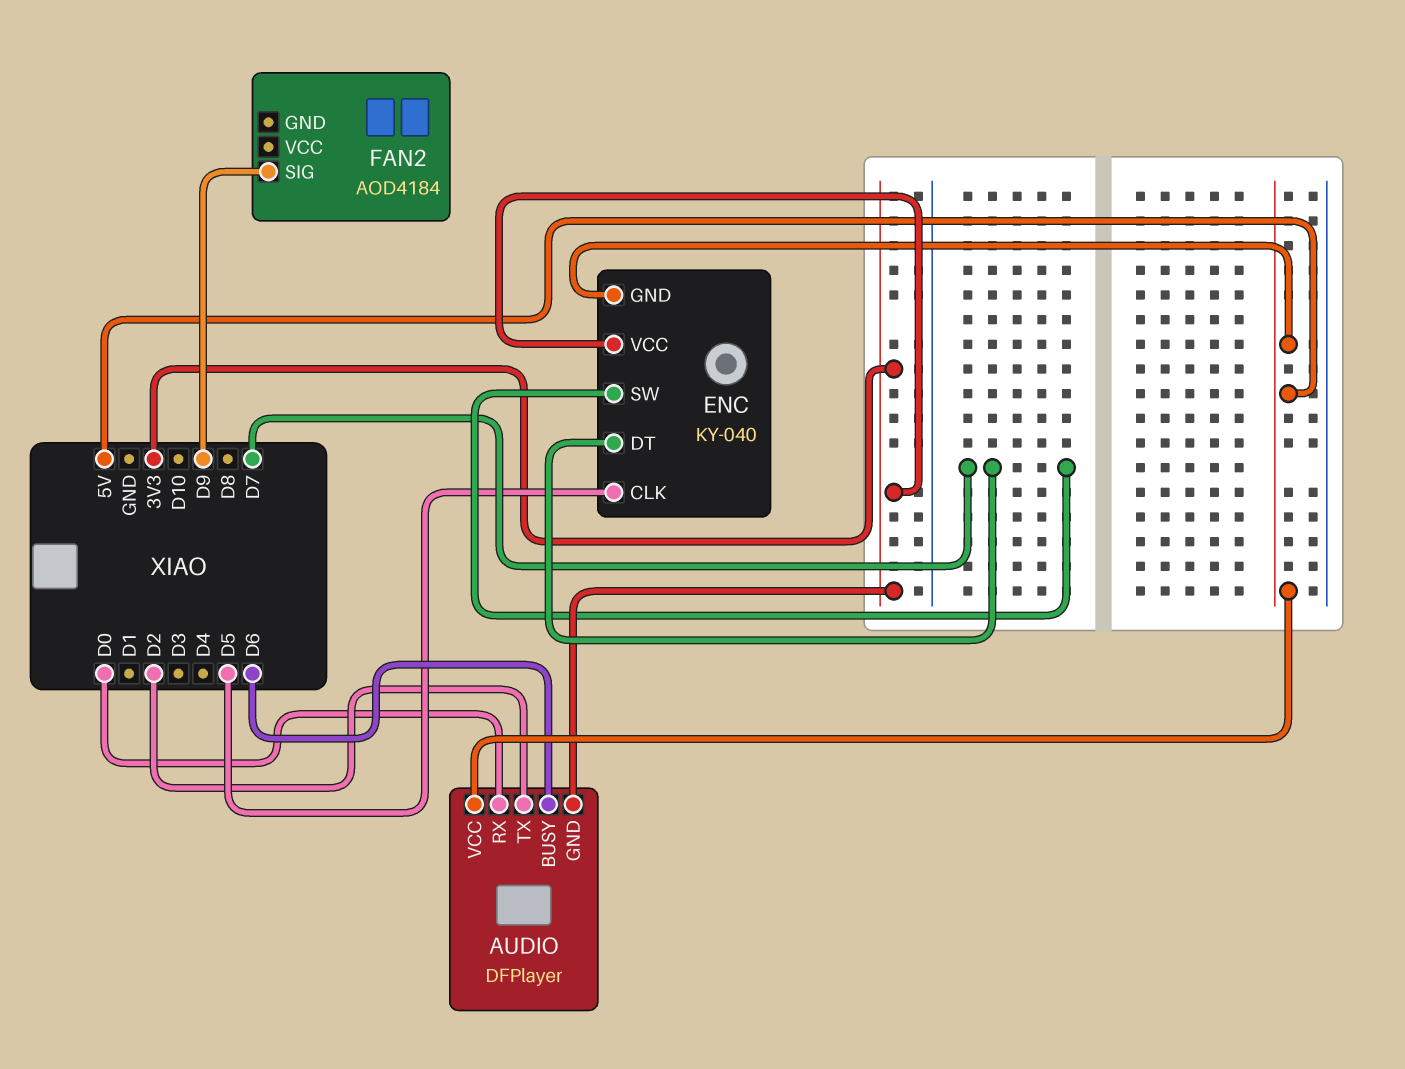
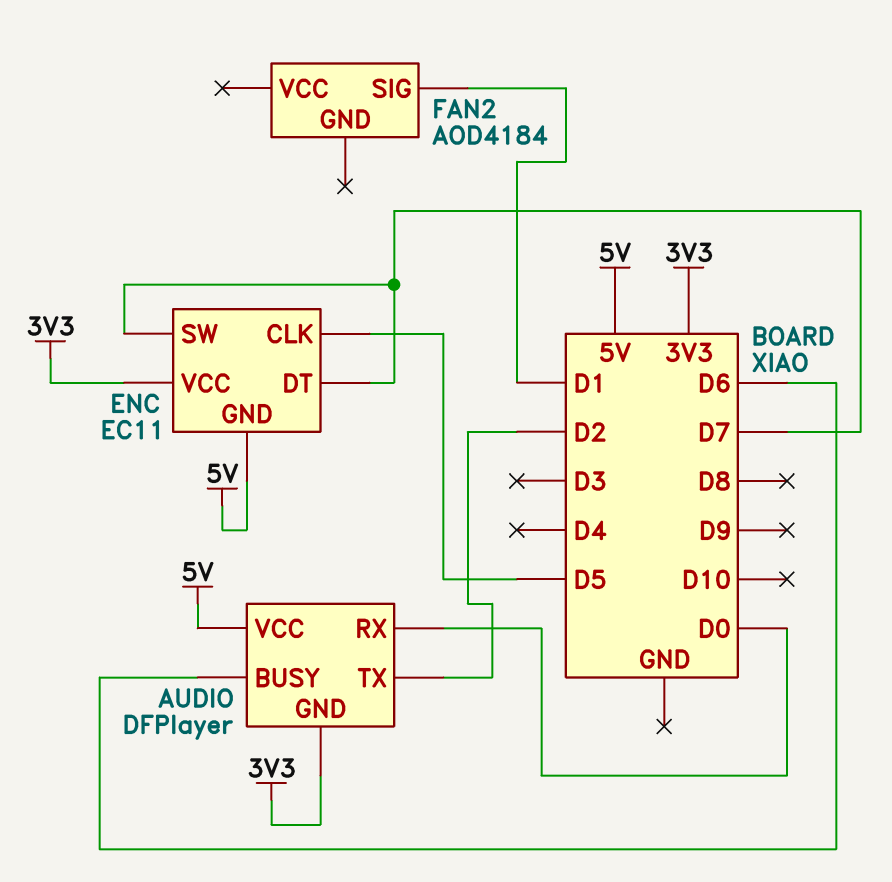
ENC: KY-040 -> EC11
FAN2 pin SIG: D9 -> D1

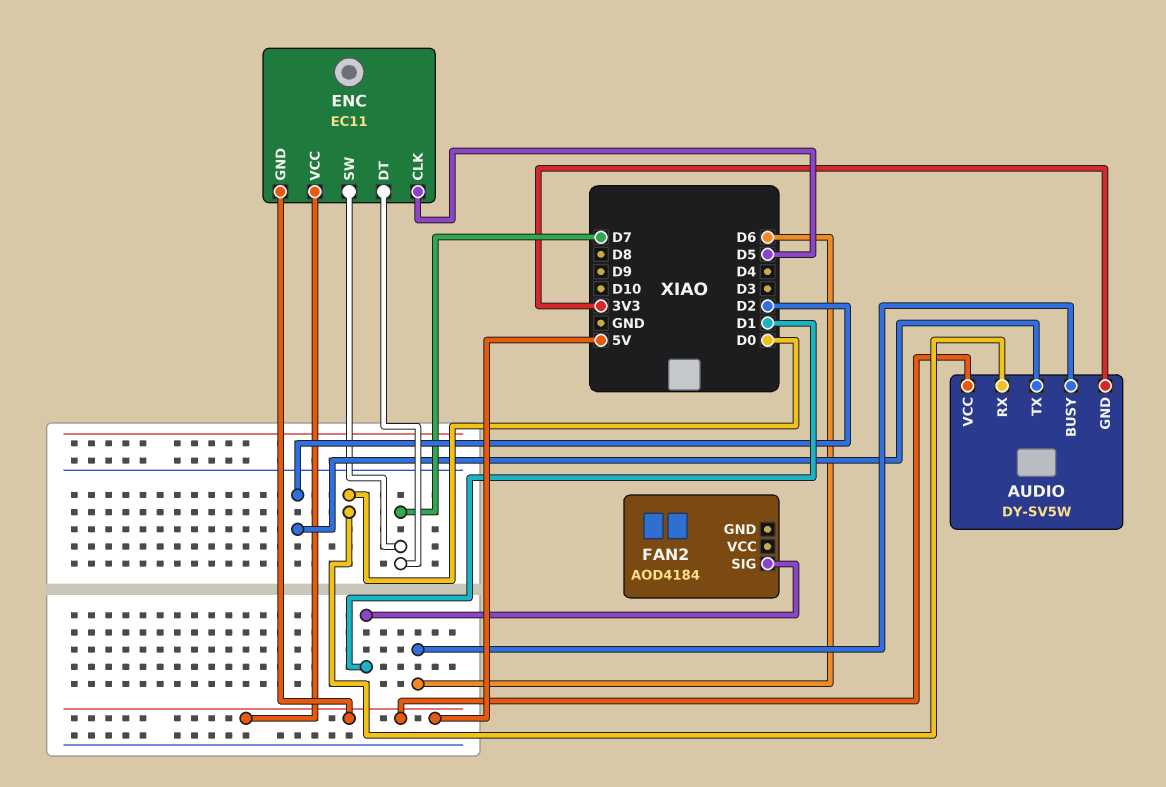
AUDIO: DFPlayer -> DY-SV5W
ENC pin VCC: 3V3 -> 5V

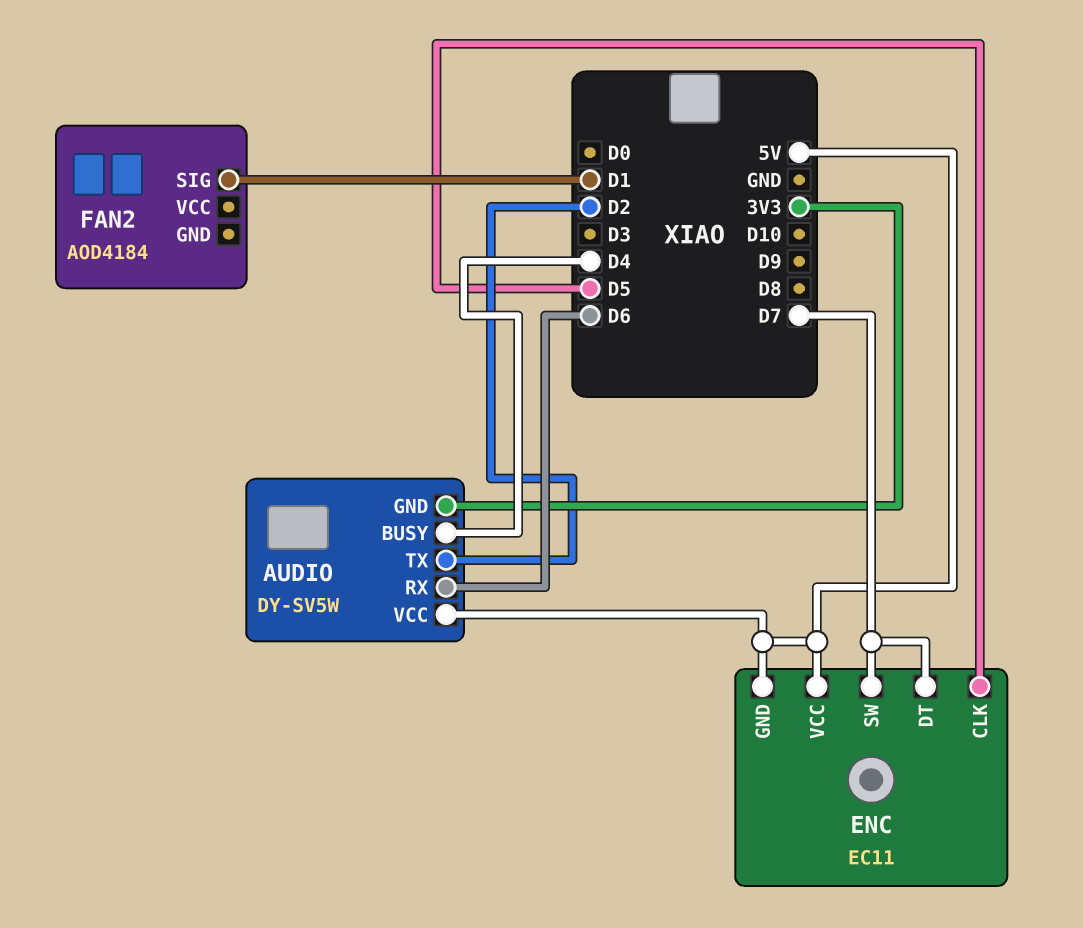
AUDIO pin BUSY: D6 -> D4
AUDIO pin RX: D0 -> D6

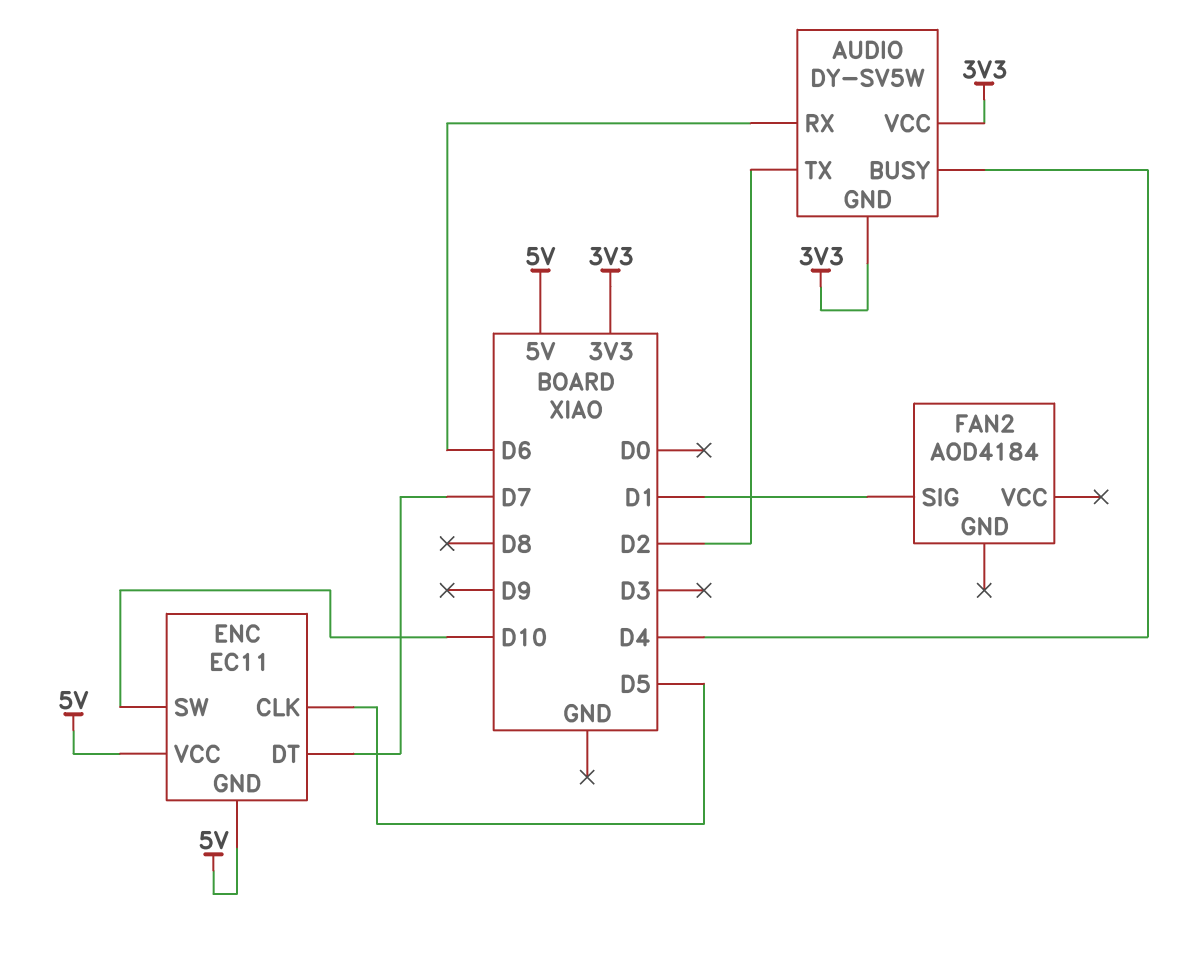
AUDIO pin VCC: 5V -> 3V3
ENC pin SW: D7 -> D10

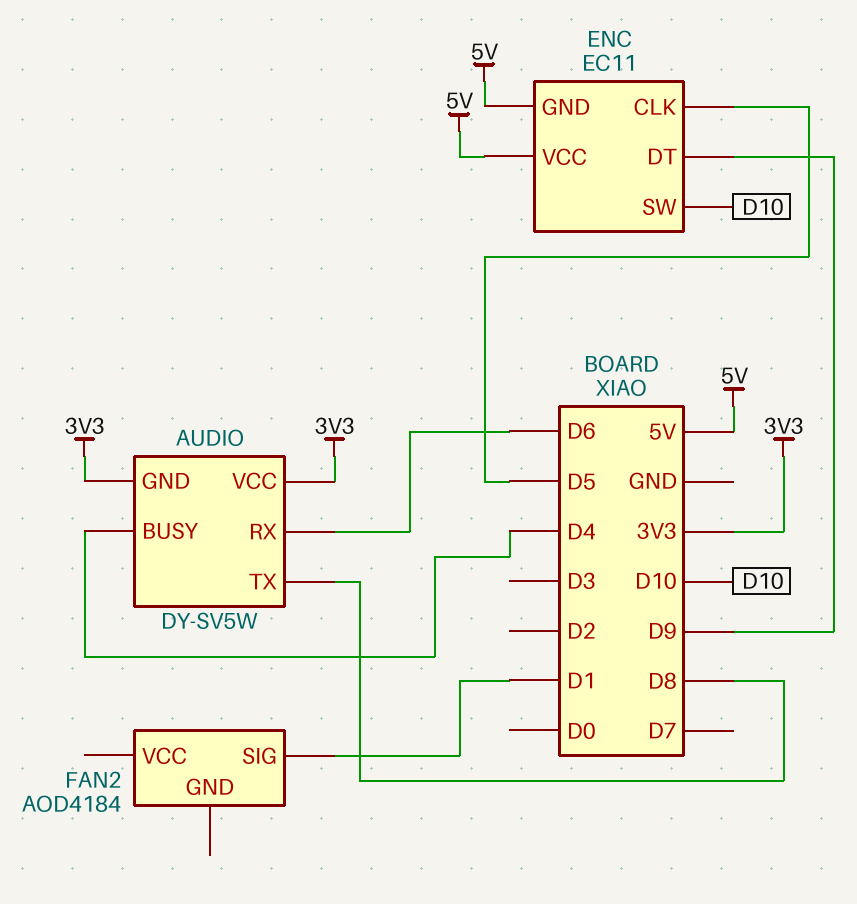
AUDIO pin TX: D2 -> D8
ENC pin DT: D7 -> D9

